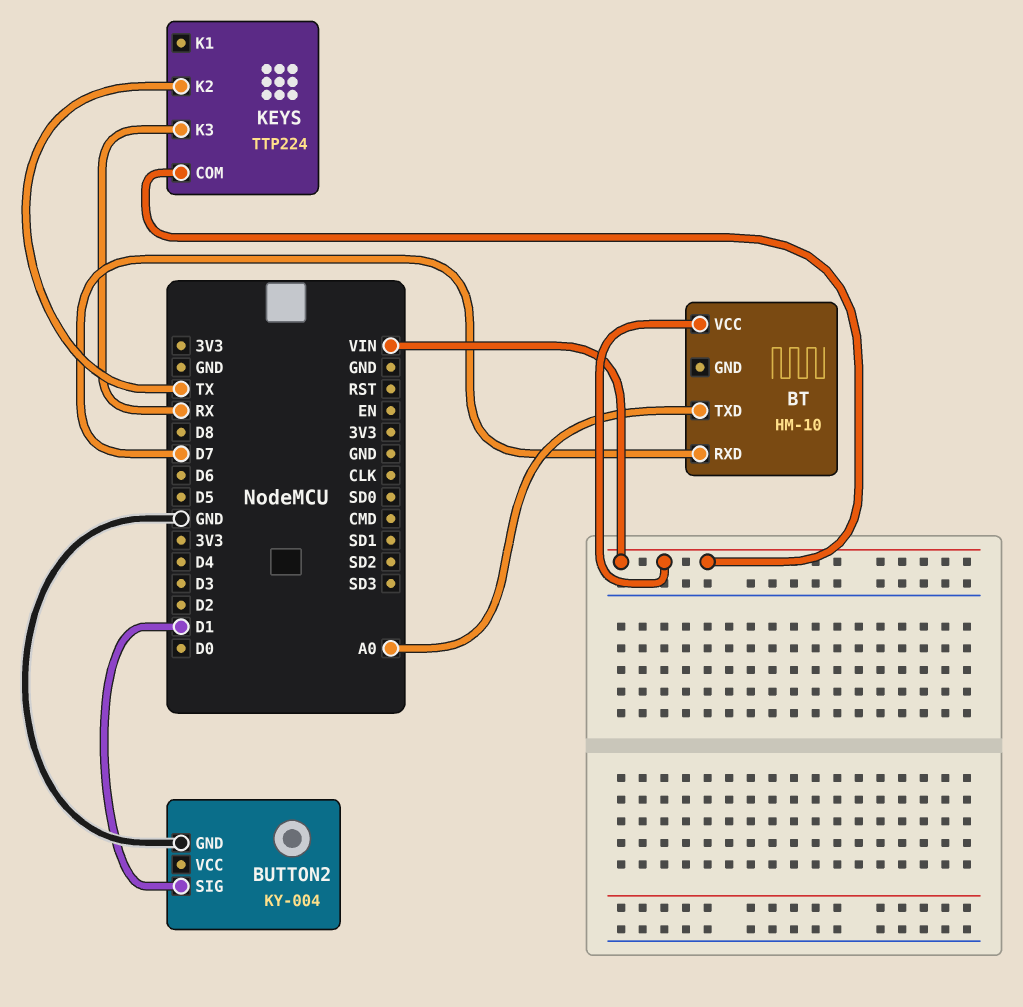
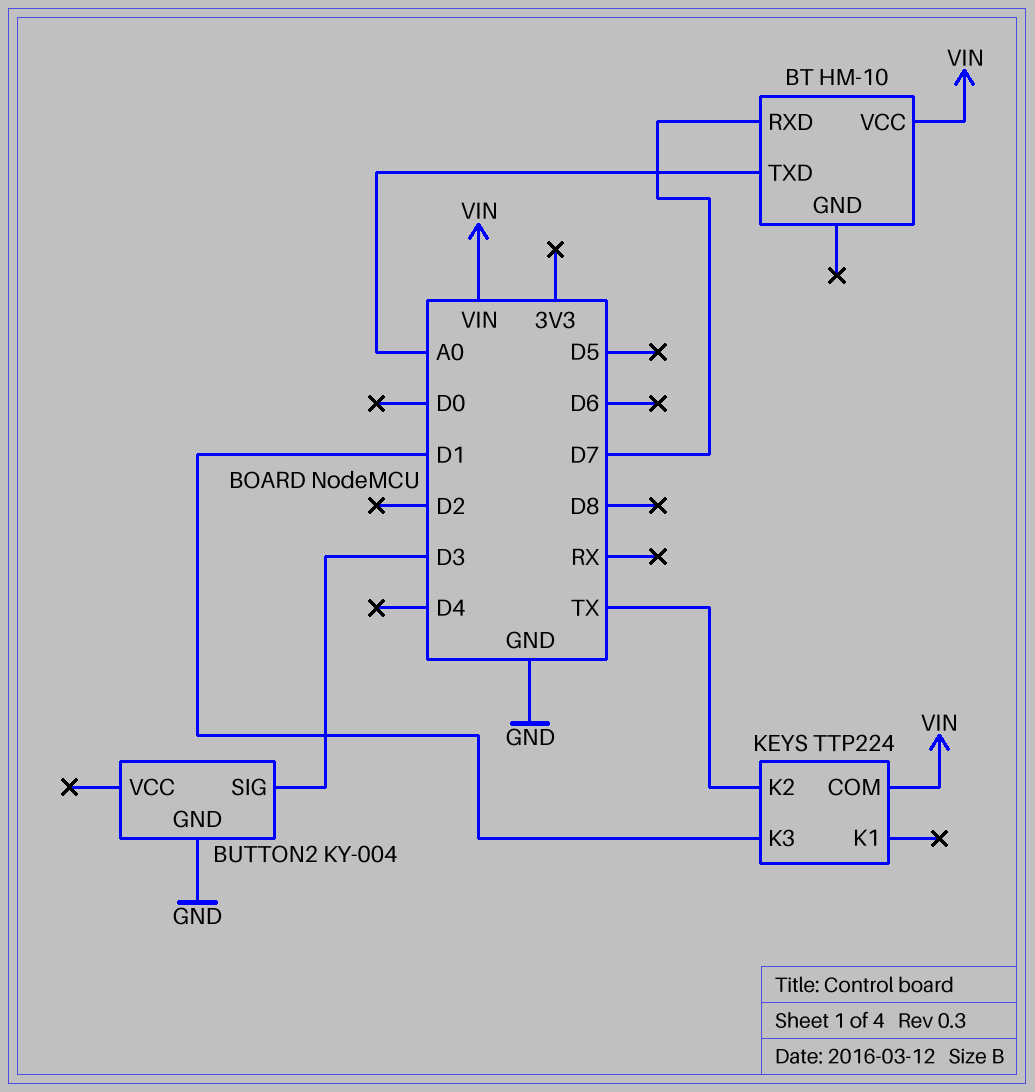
BUTTON2 pin SIG: D1 -> D3
KEYS pin K3: RX -> D1

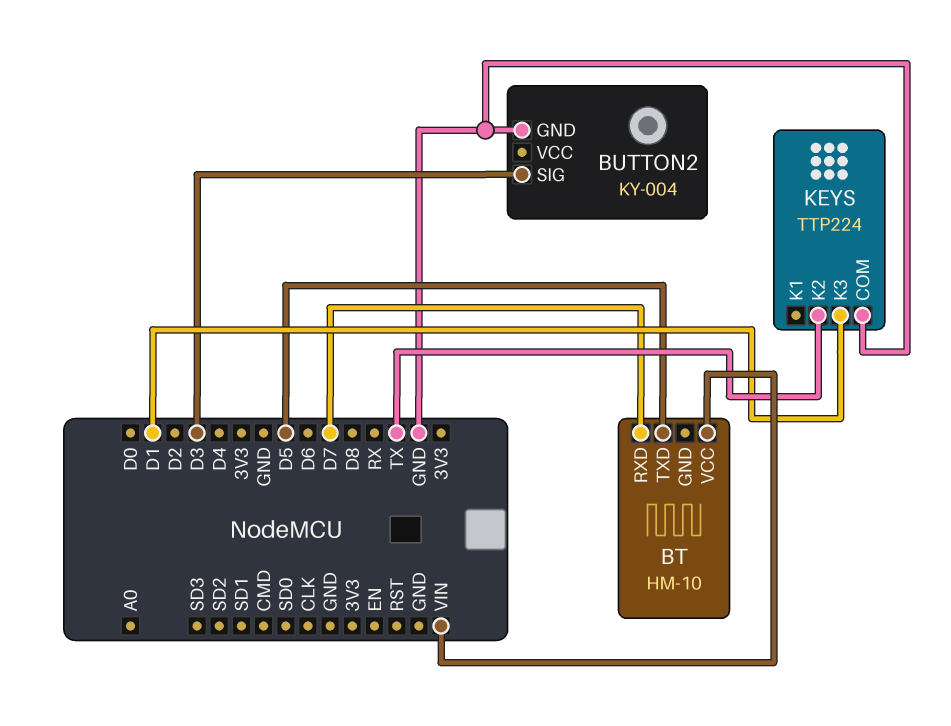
BT pin TXD: A0 -> D5
KEYS pin COM: VIN -> GND

